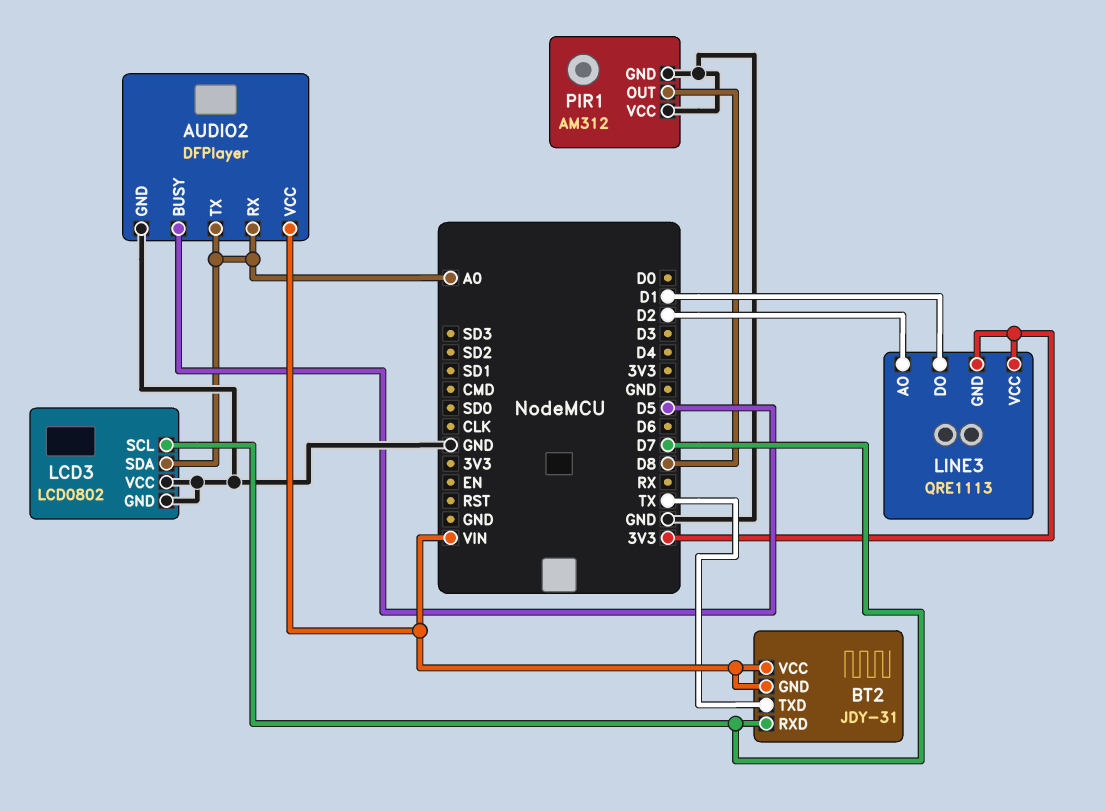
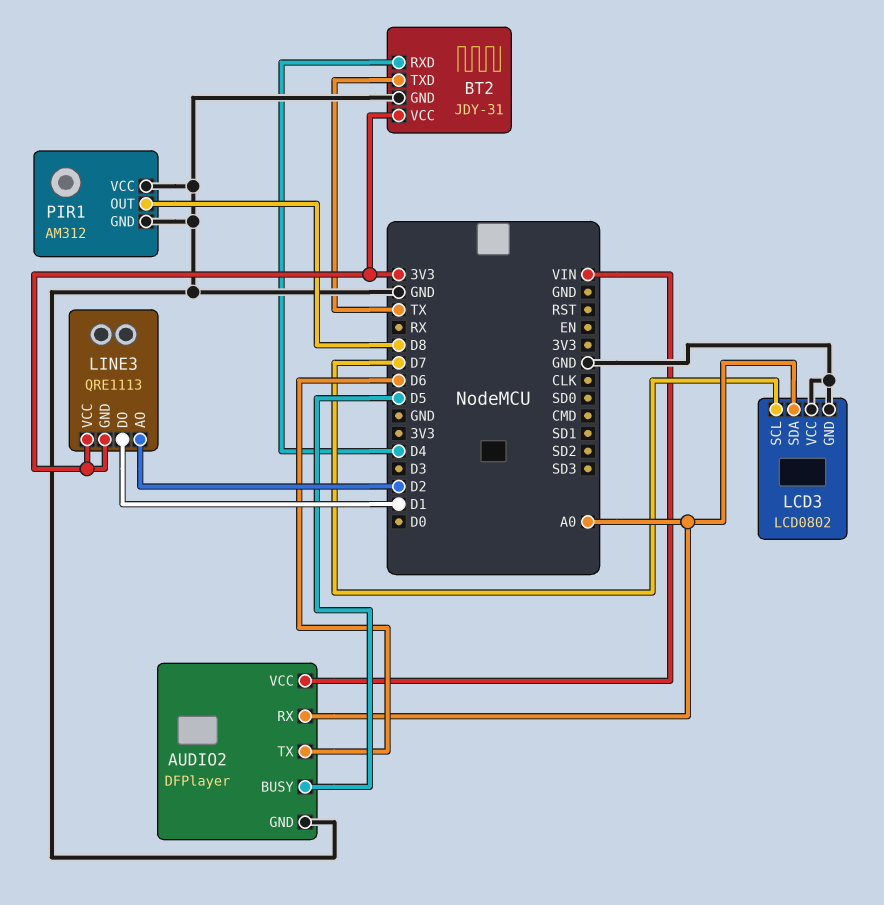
AUDIO2 pin TX: A0 -> D6
BT2 pin GND: VIN -> GND
BT2 pin RXD: D7 -> D4
BT2 pin VCC: VIN -> 3V3

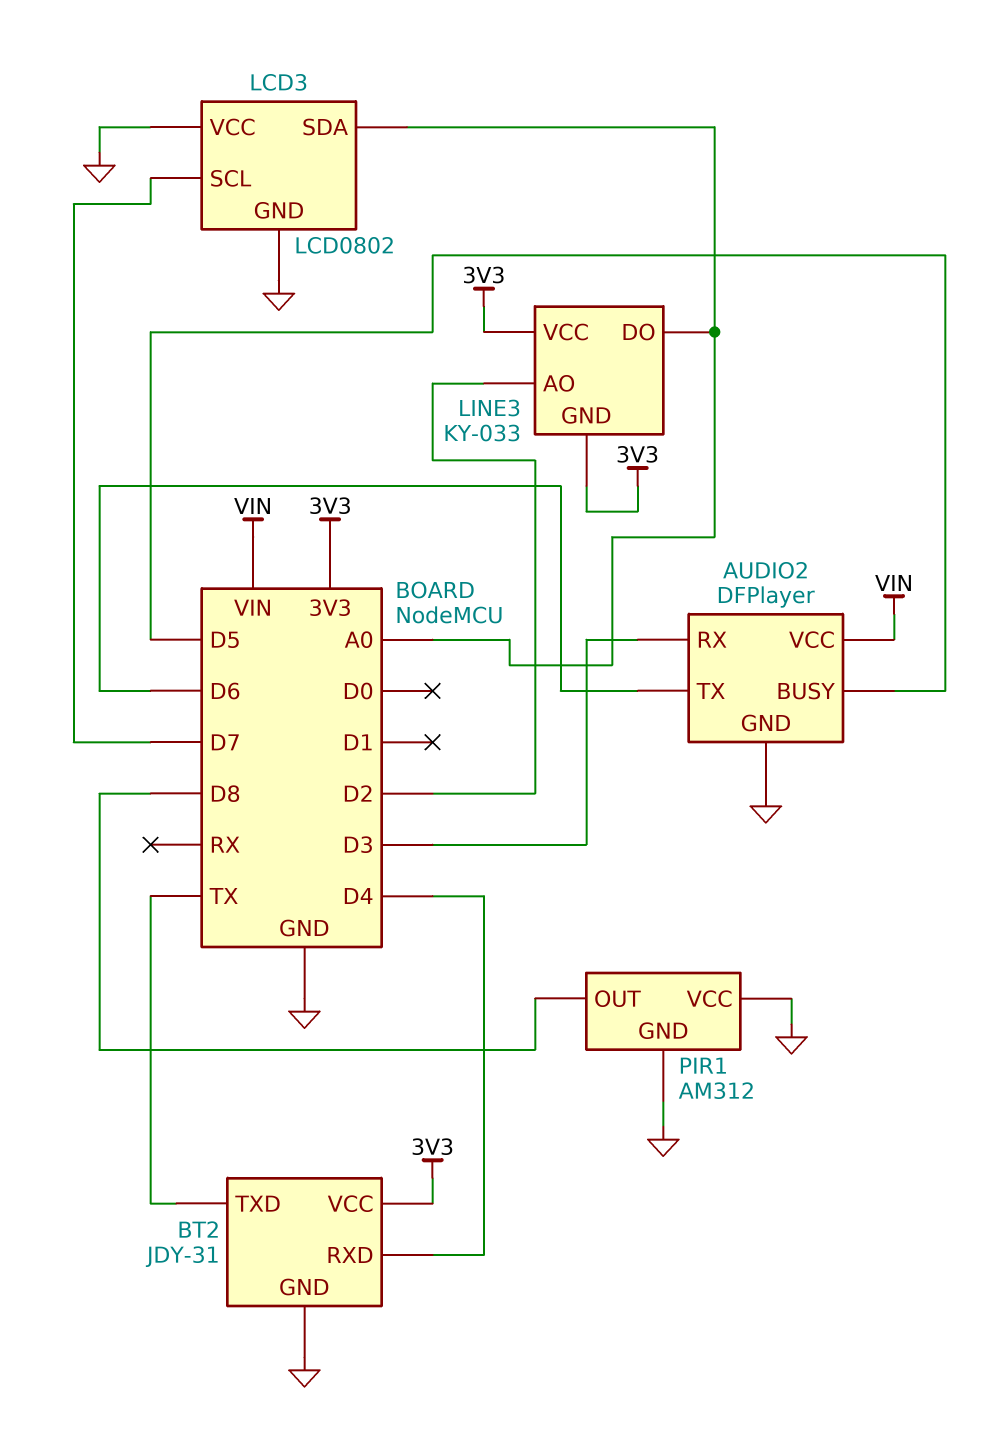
AUDIO2 pin RX: A0 -> D3
LINE3: QRE1113 -> KY-033
LINE3 pin DO: D1 -> A0

